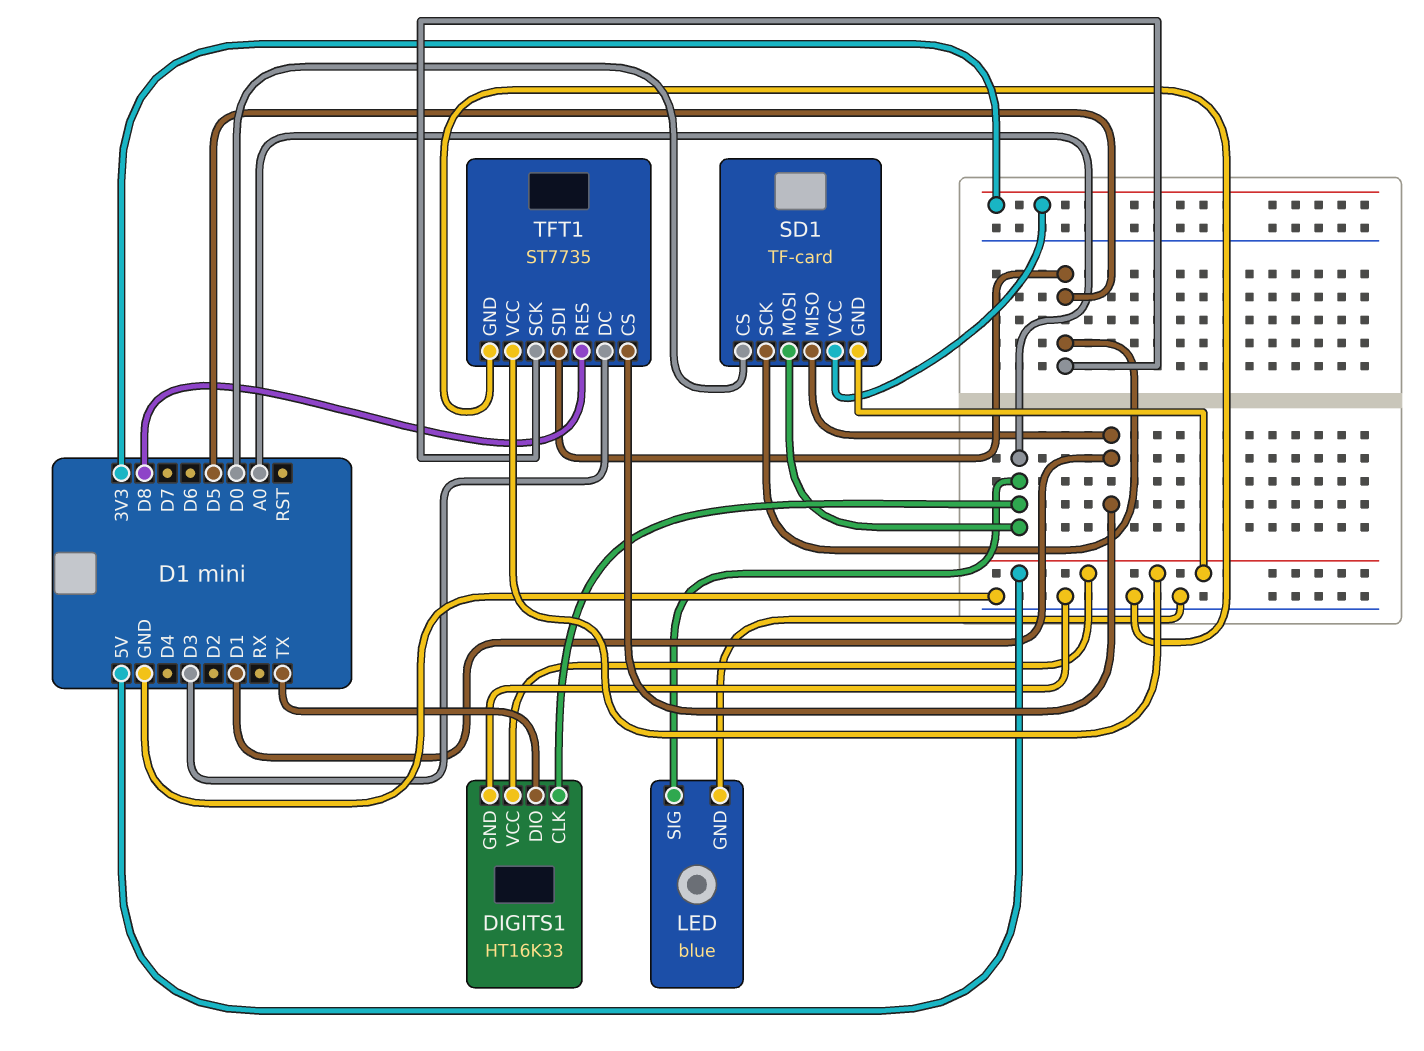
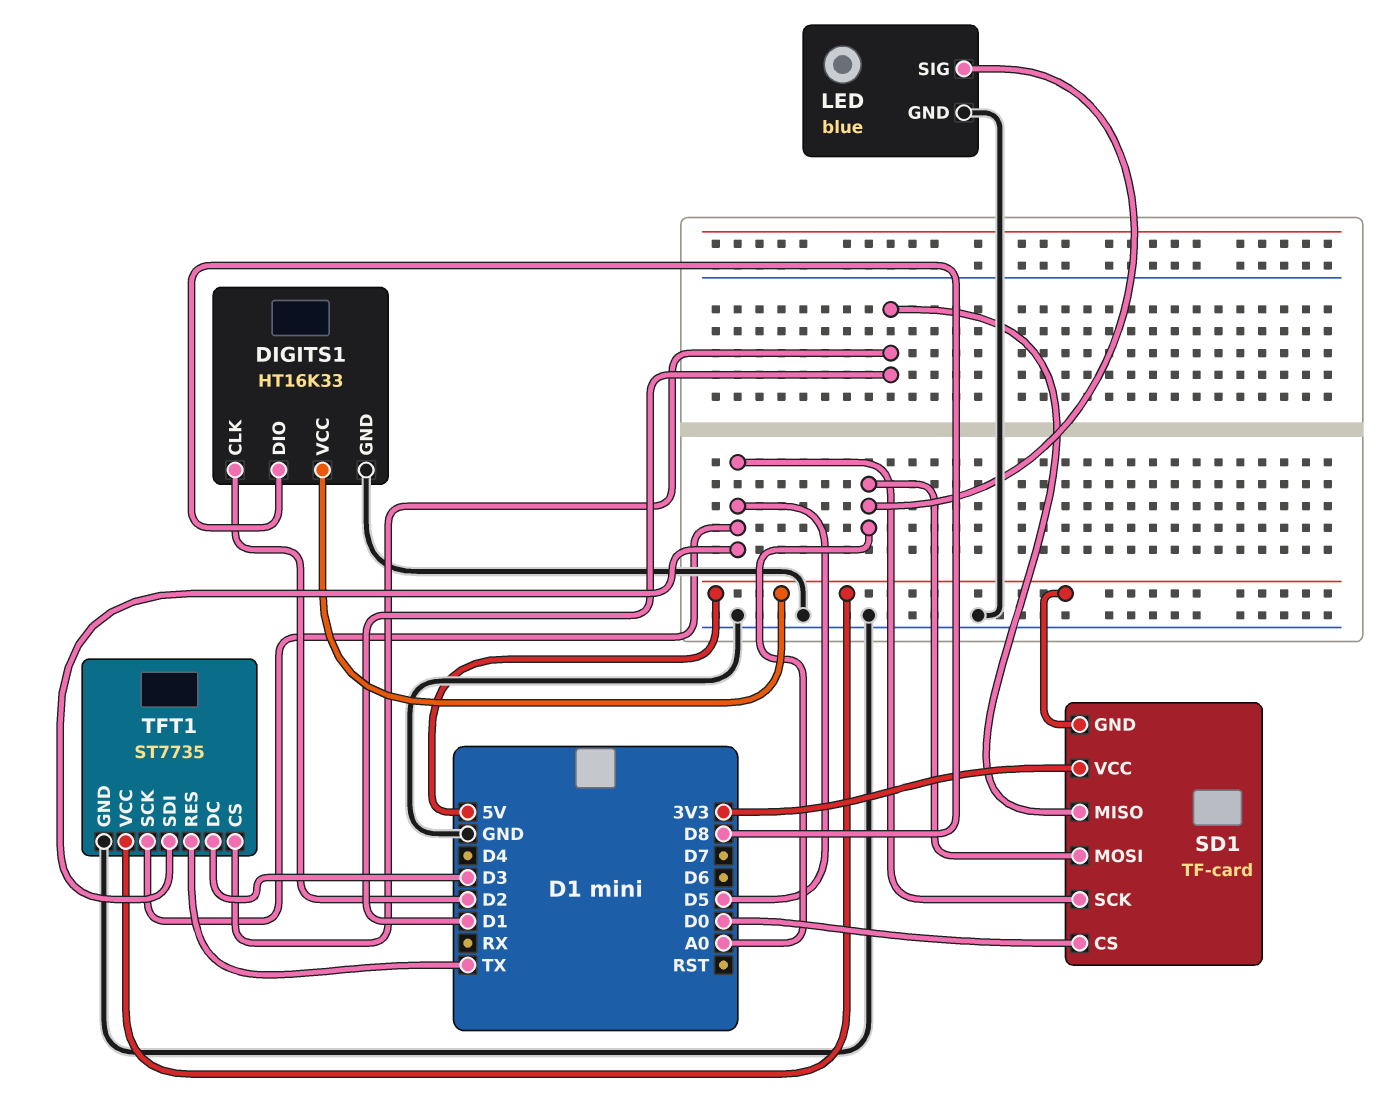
DIGITS1 pin CLK: A0 -> D2
DIGITS1 pin DIO: TX -> D8
TFT1 pin RES: D8 -> TX

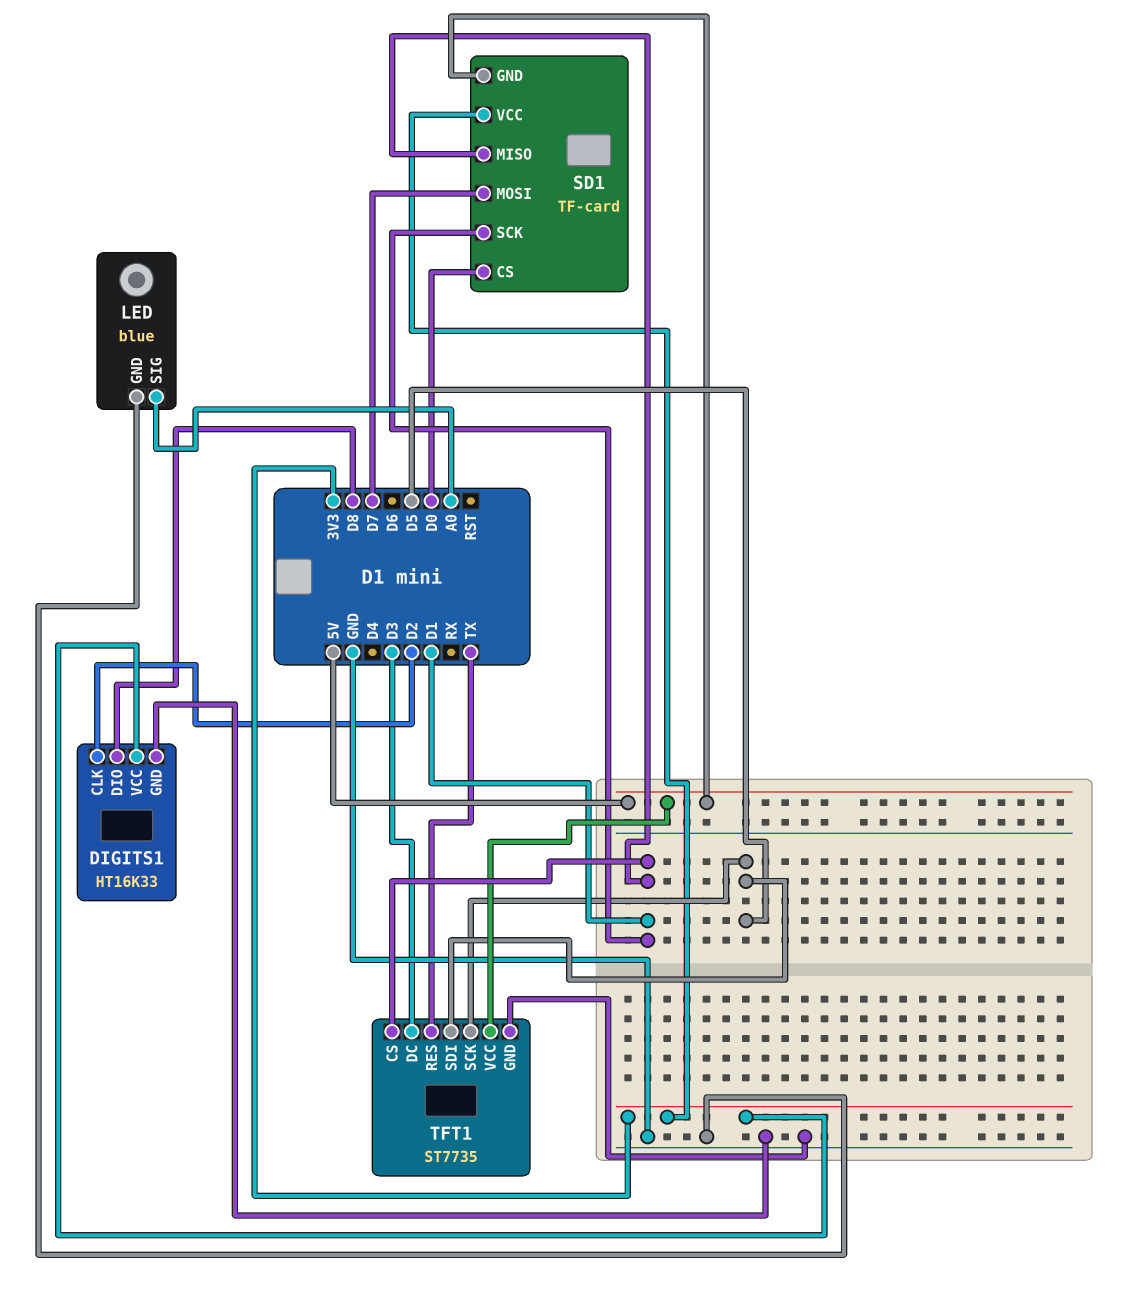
DIGITS1 pin VCC: 5V -> 3V3
SD1 pin MOSI: A0 -> D7
SD1 pin SCK: D5 -> D1

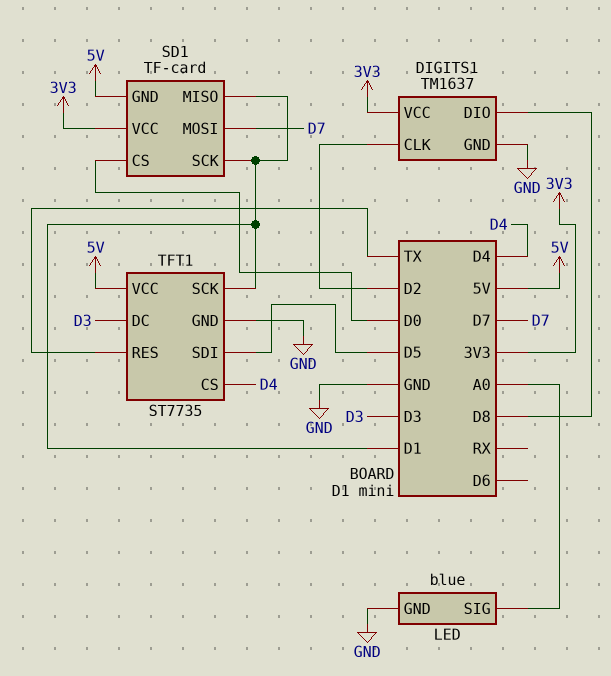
DIGITS1: HT16K33 -> TM1637
TFT1 pin CS: D1 -> D4
TFT1 pin SCK: D5 -> D1

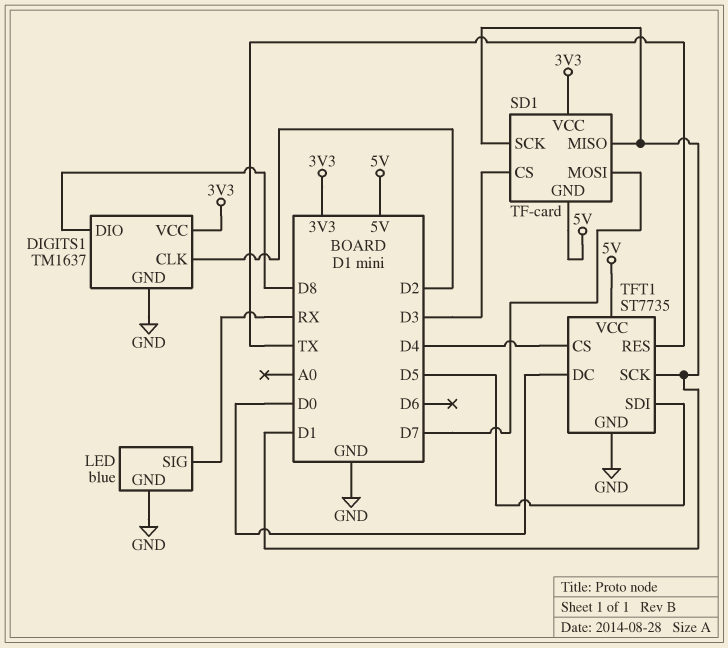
LED pin SIG: A0 -> RX
SD1 pin CS: D0 -> D3
TFT1 pin DC: D3 -> D0

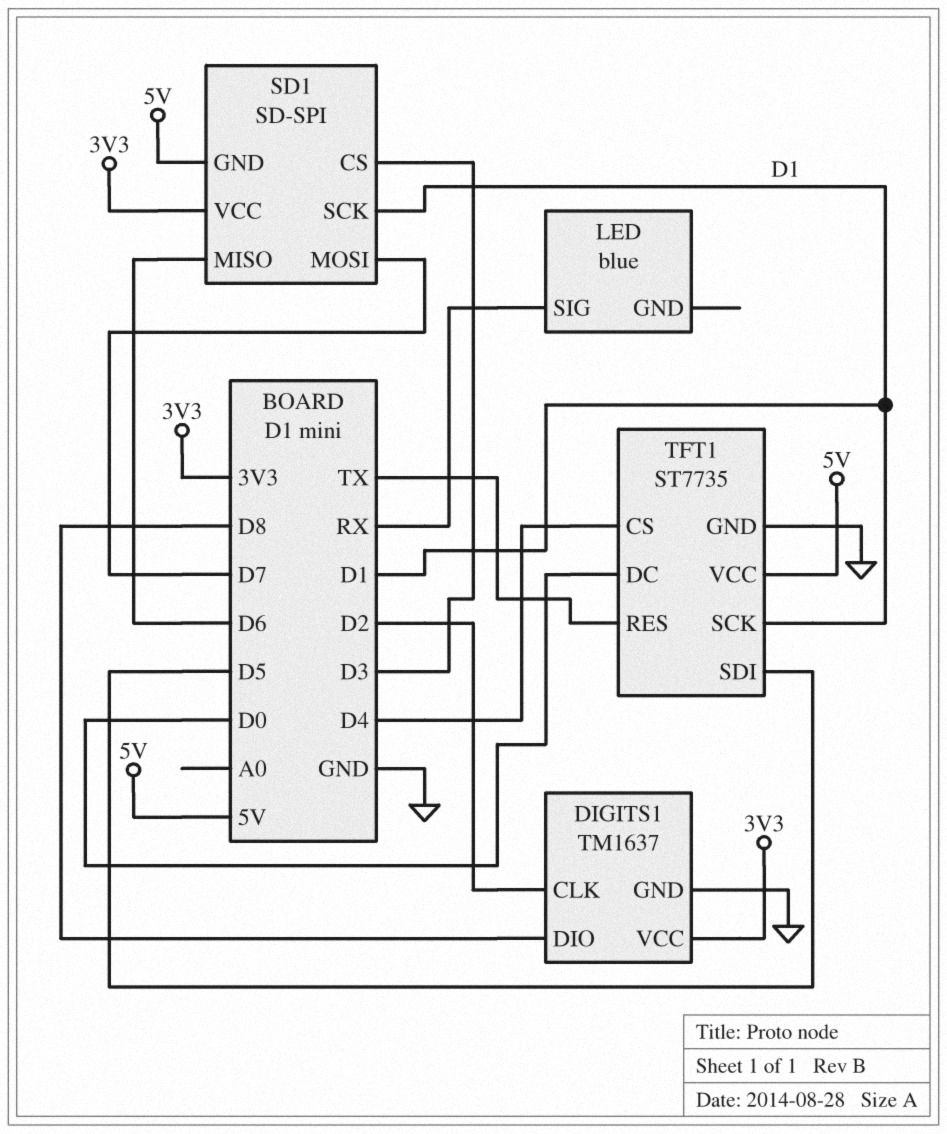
LED pin GND: GND -> none
SD1: TF-card -> SD-SPI
SD1 pin MISO: D1 -> D6

